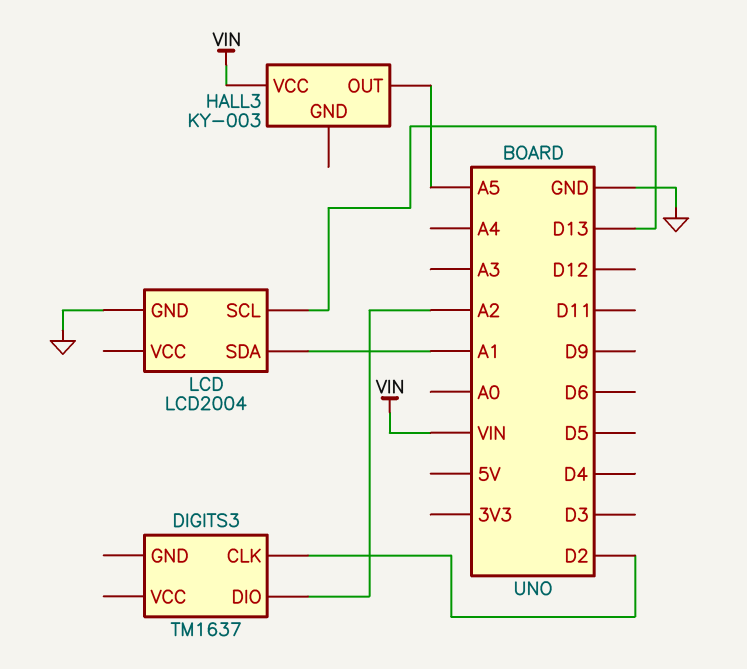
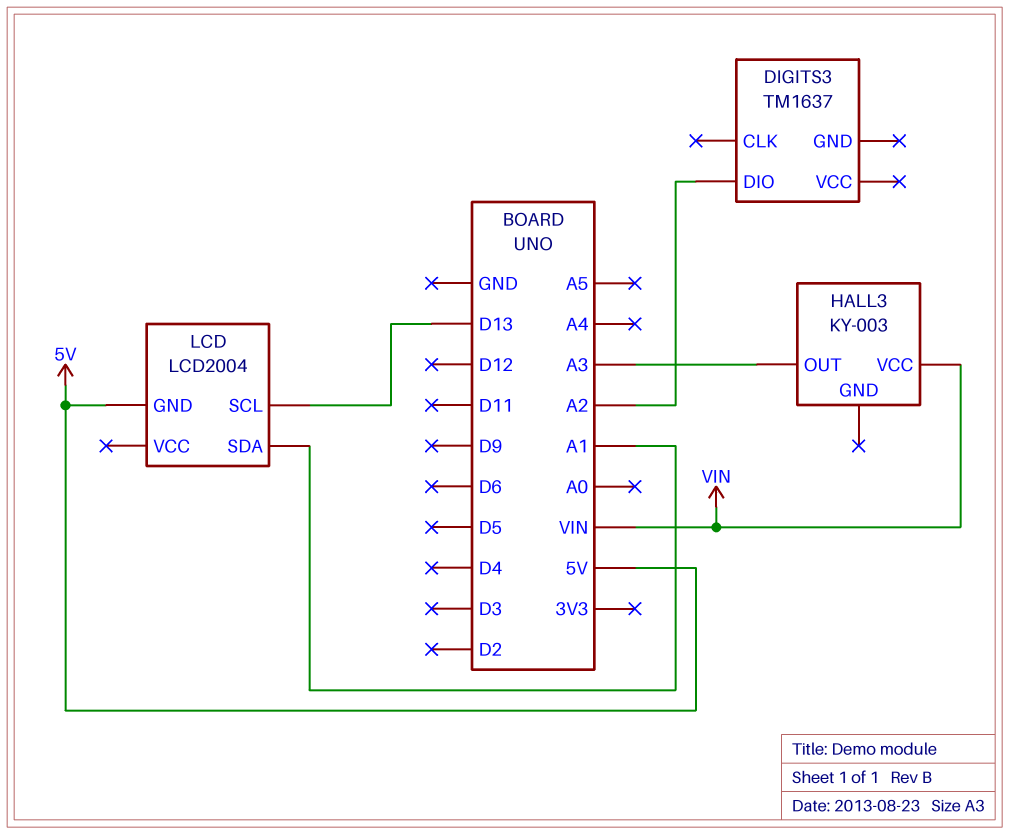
DIGITS3 pin CLK: D2 -> none
HALL3 pin OUT: A5 -> A3
LCD pin GND: GND -> 5V

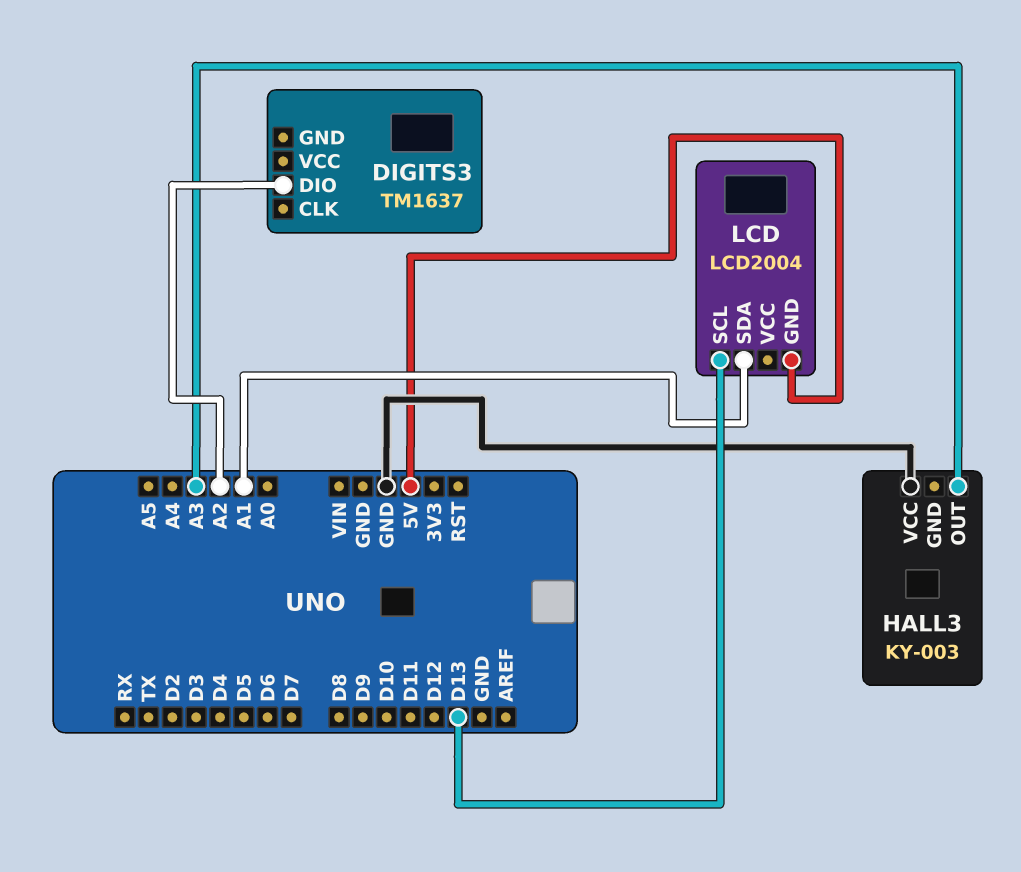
HALL3 pin VCC: VIN -> GND

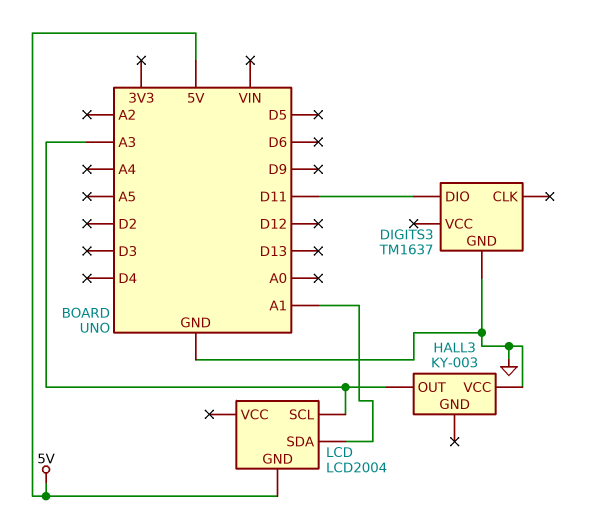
DIGITS3 pin DIO: A2 -> D11
DIGITS3 pin GND: none -> GND
LCD pin SCL: D13 -> A3

